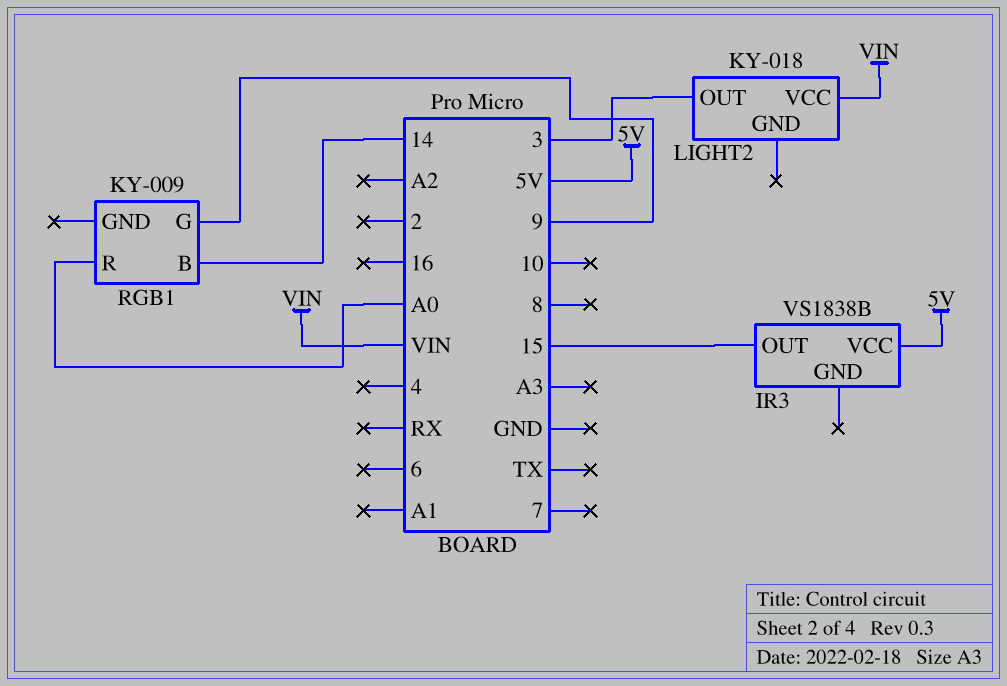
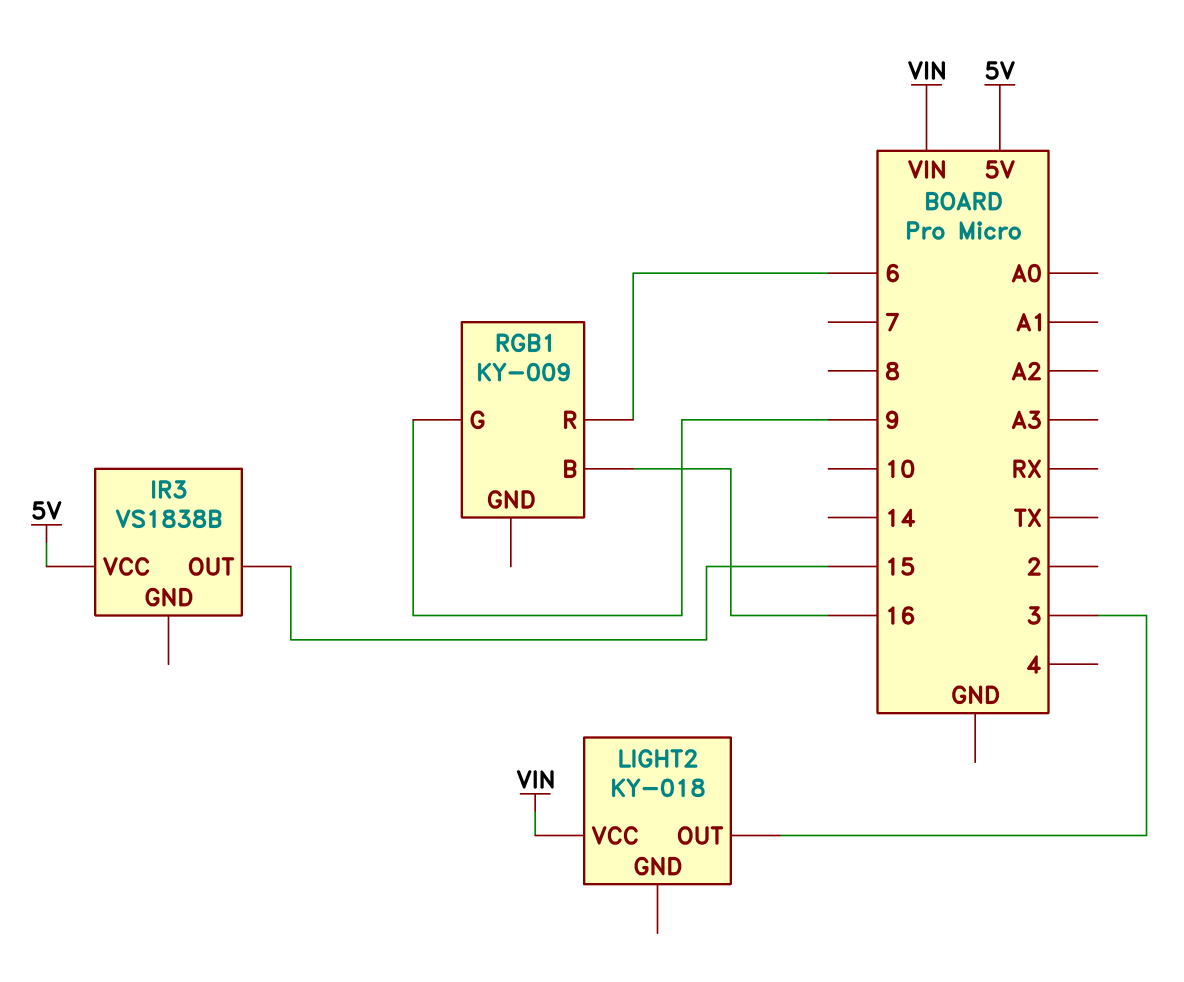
RGB1 pin B: 14 -> 16
RGB1 pin R: A0 -> 6

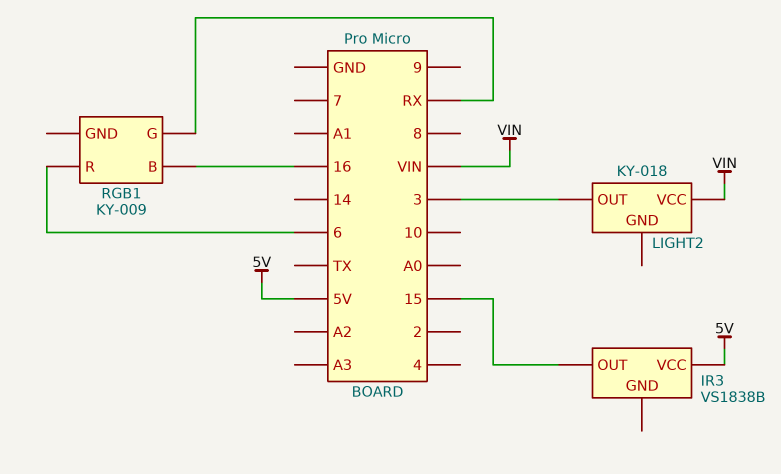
RGB1 pin G: 9 -> RX

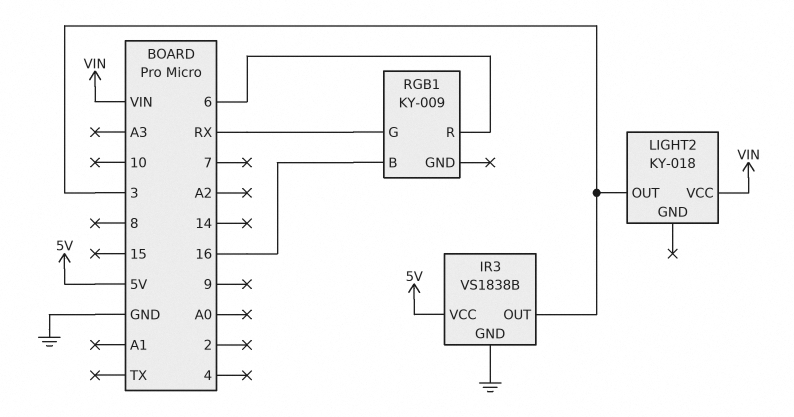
IR3 pin GND: none -> GND
IR3 pin OUT: 15 -> 3

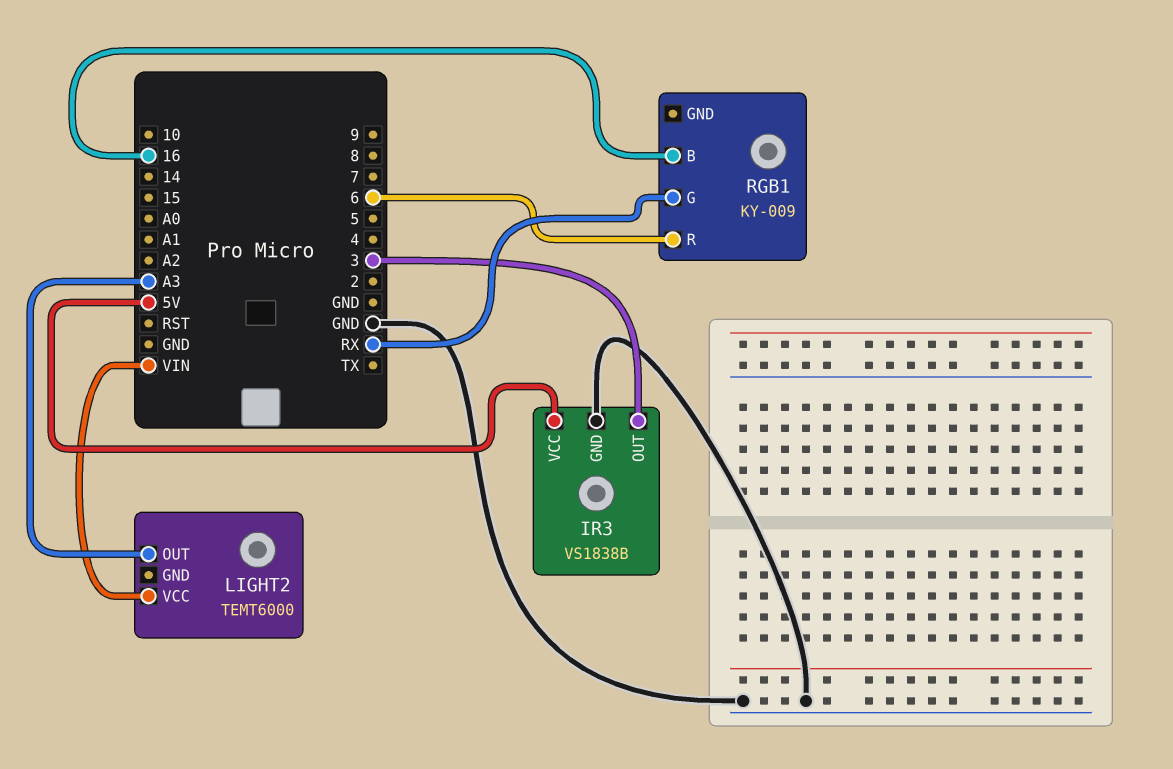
LIGHT2: KY-018 -> TEMT6000
LIGHT2 pin OUT: 3 -> A3

